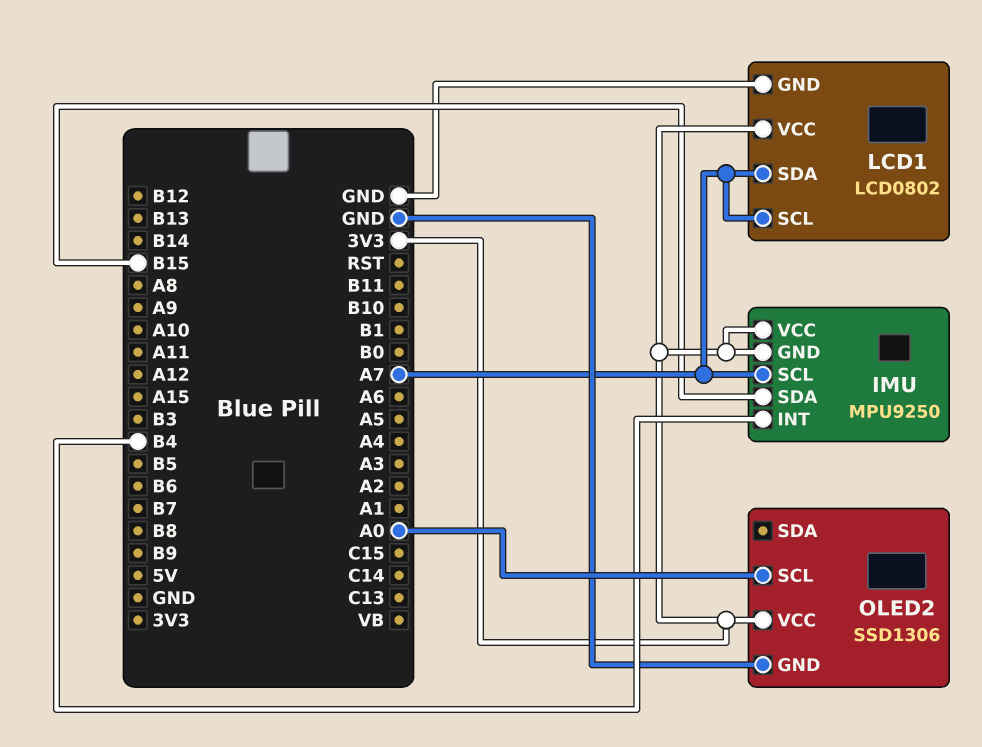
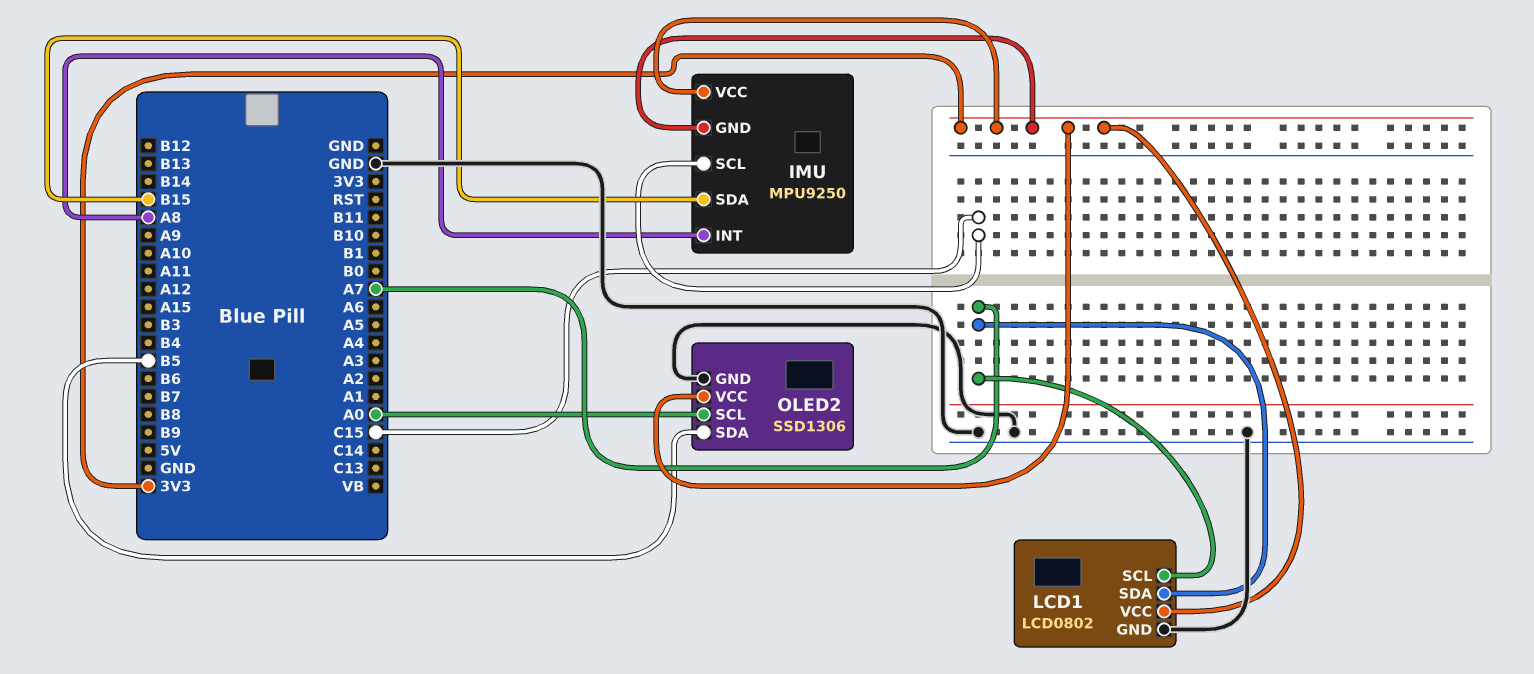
IMU pin INT: B4 -> A8
IMU pin SCL: A7 -> C15
OLED2 pin SDA: none -> B5

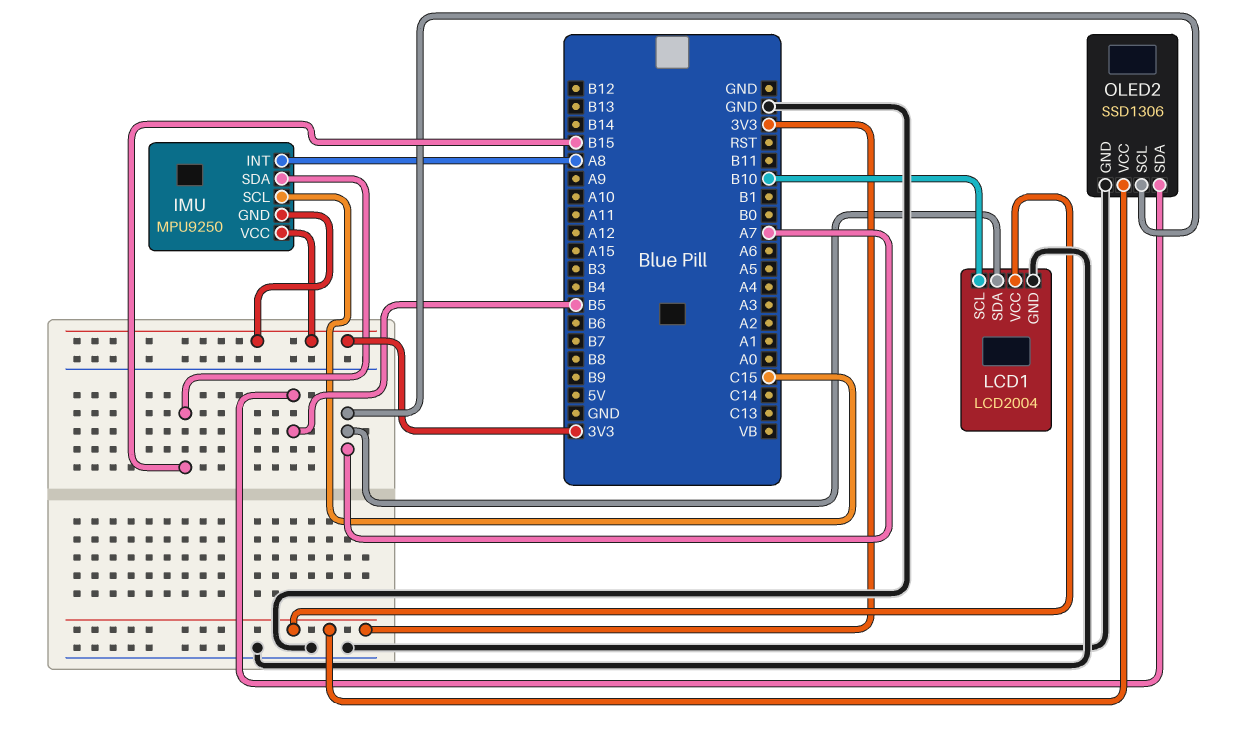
LCD1: LCD0802 -> LCD2004
LCD1 pin SCL: A7 -> B10
OLED2 pin SCL: A0 -> A7

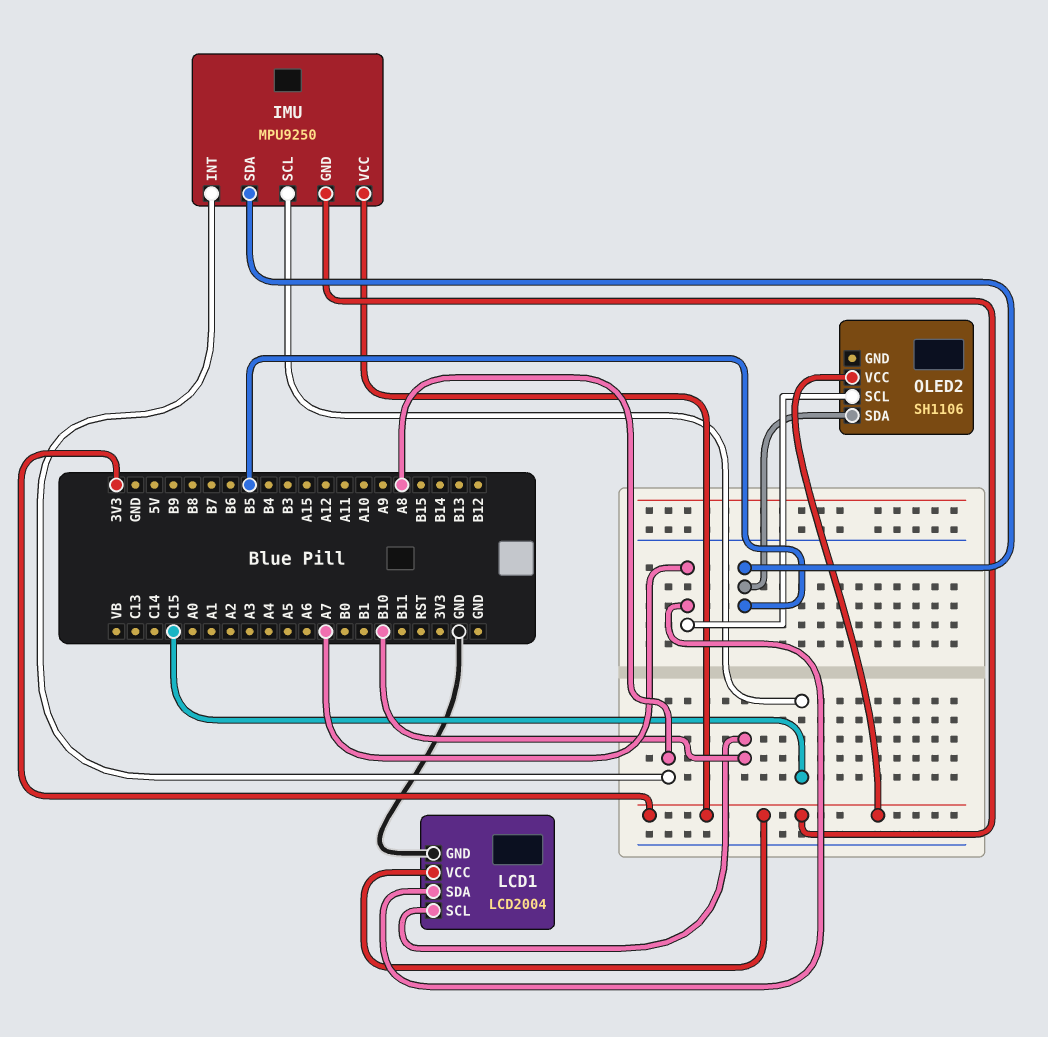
IMU pin SDA: B15 -> B5
OLED2: SSD1306 -> SH1106
OLED2 pin GND: GND -> none

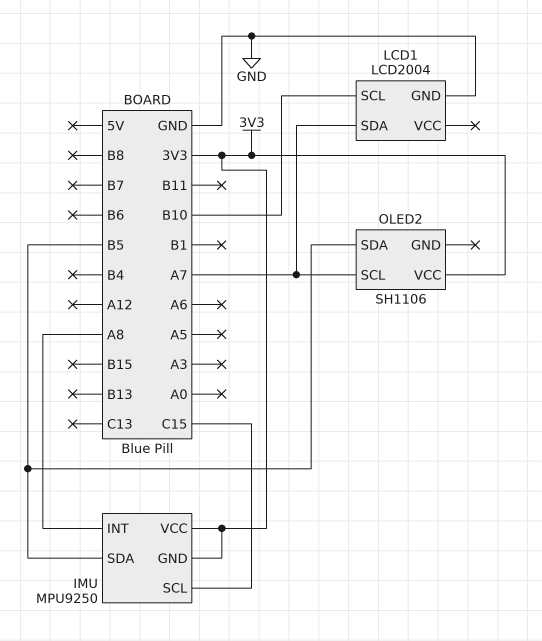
LCD1 pin VCC: 3V3 -> none

